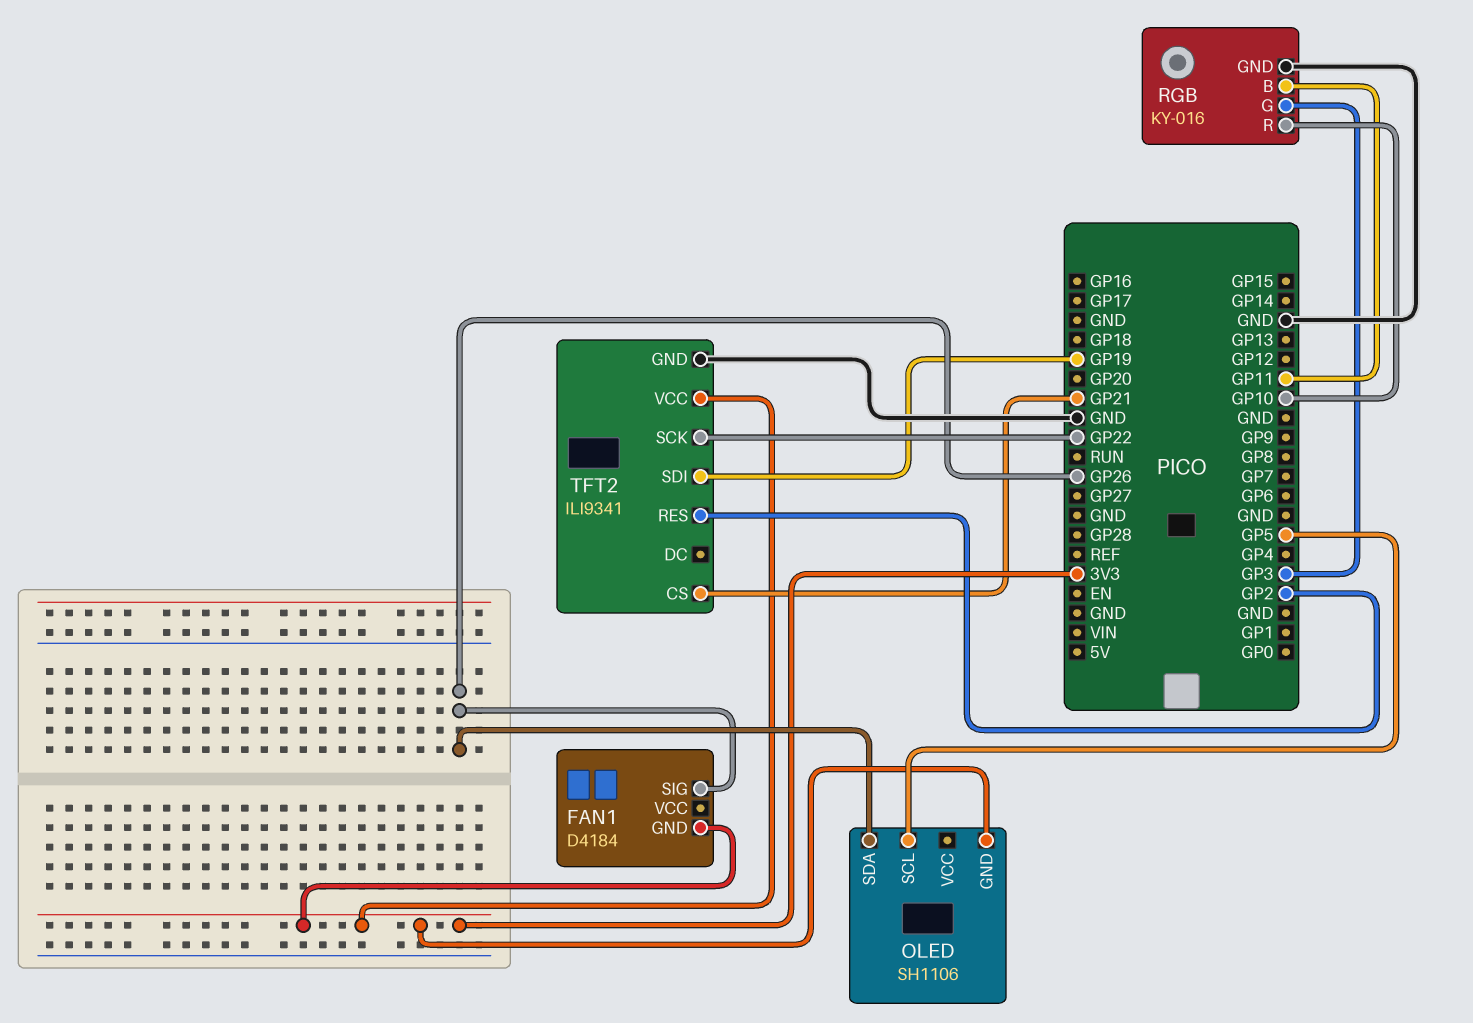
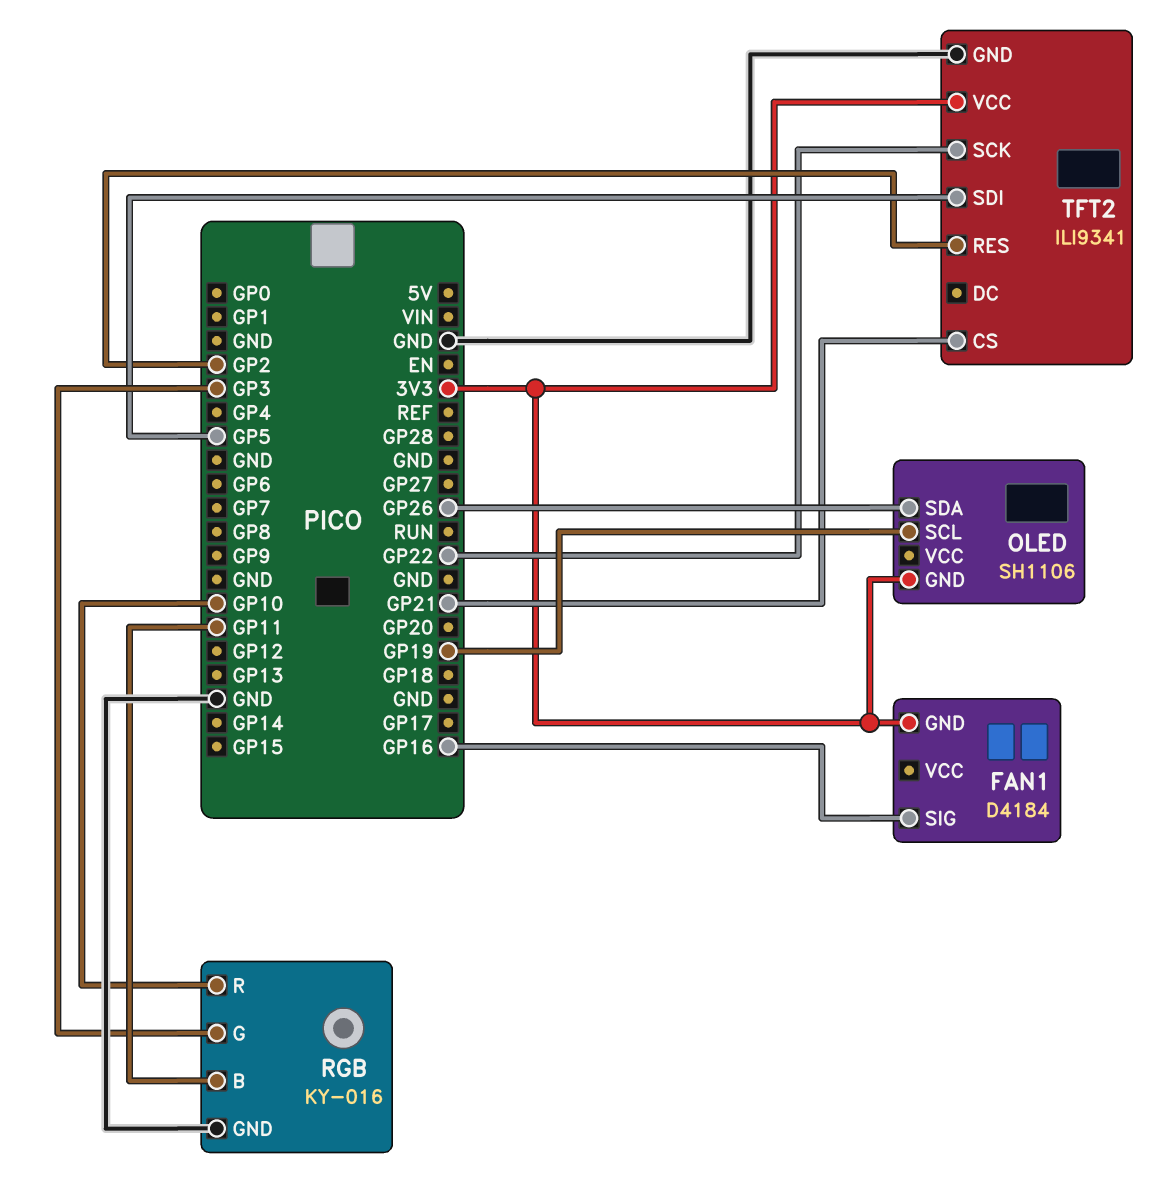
FAN1 pin SIG: GP26 -> GP16
OLED pin SCL: GP5 -> GP19
TFT2 pin SDI: GP19 -> GP5

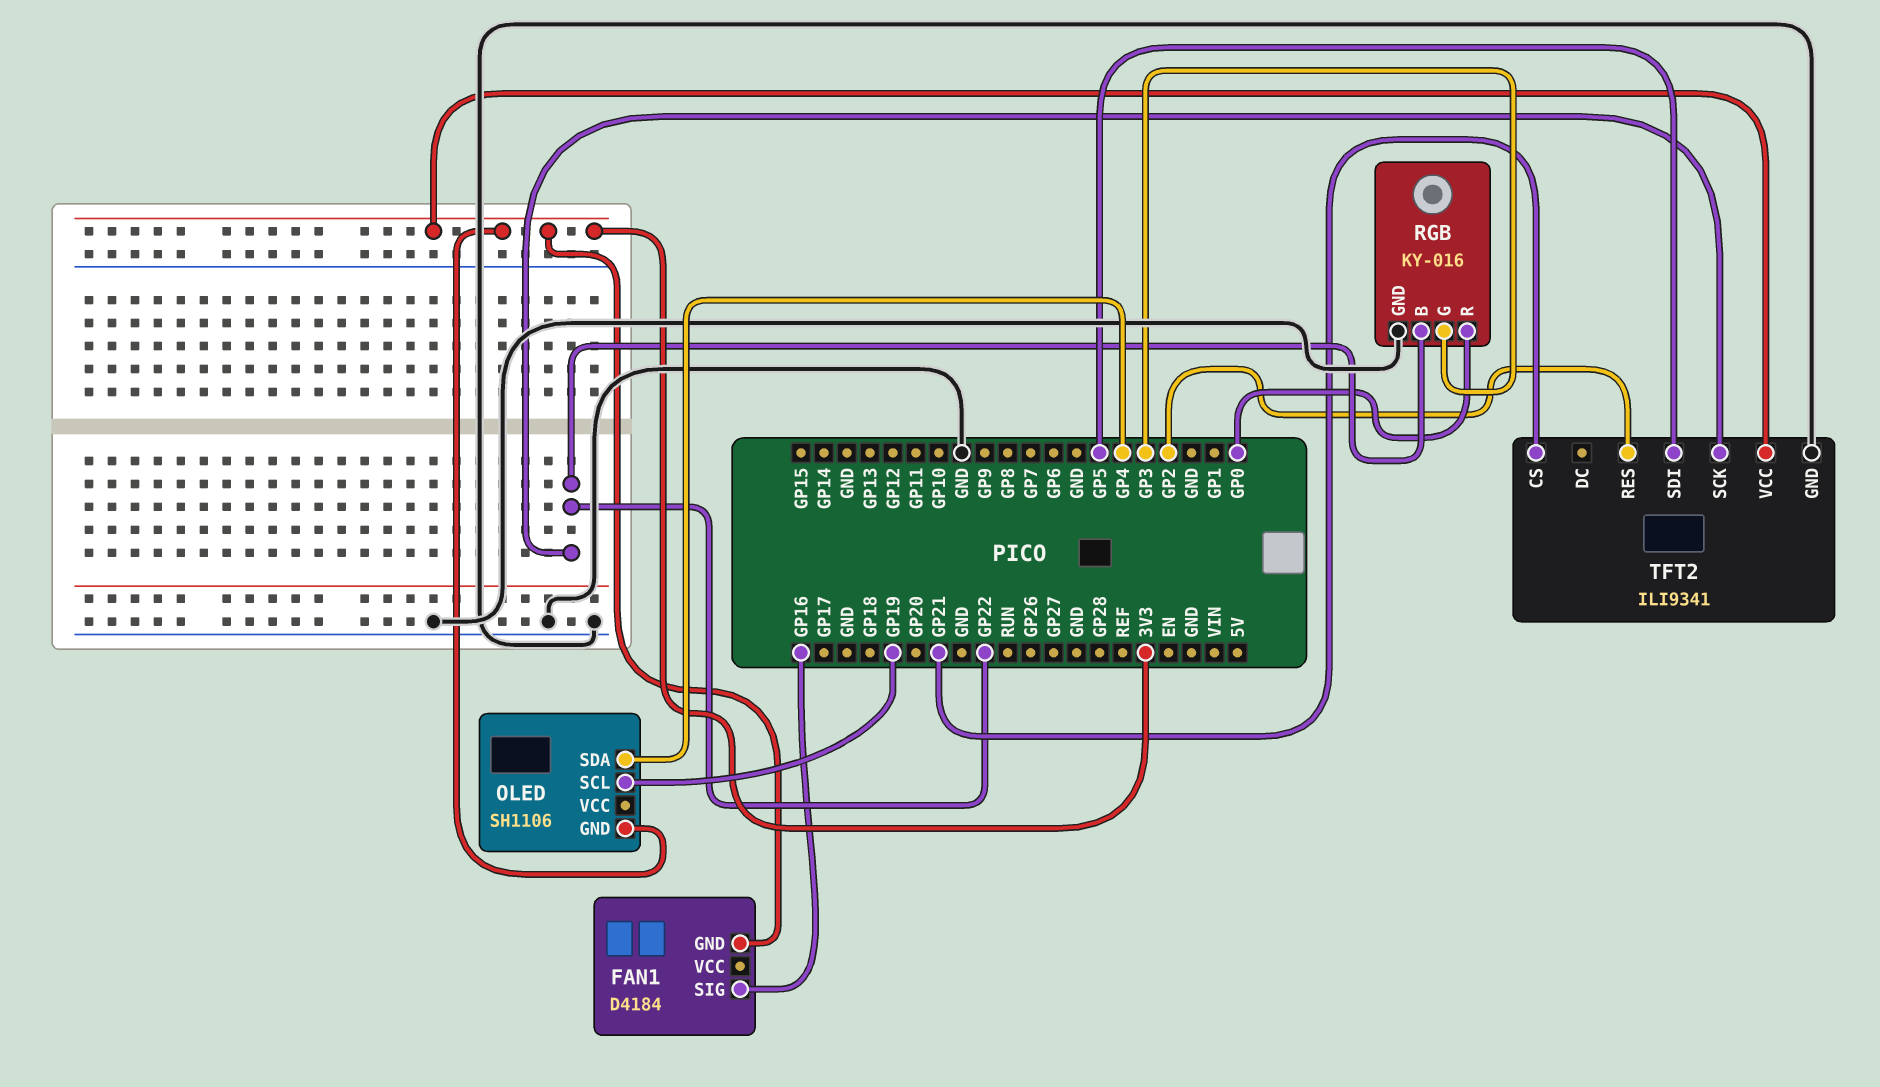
OLED pin SDA: GP26 -> GP4
RGB pin B: GP11 -> GP22
RGB pin R: GP10 -> GP0

